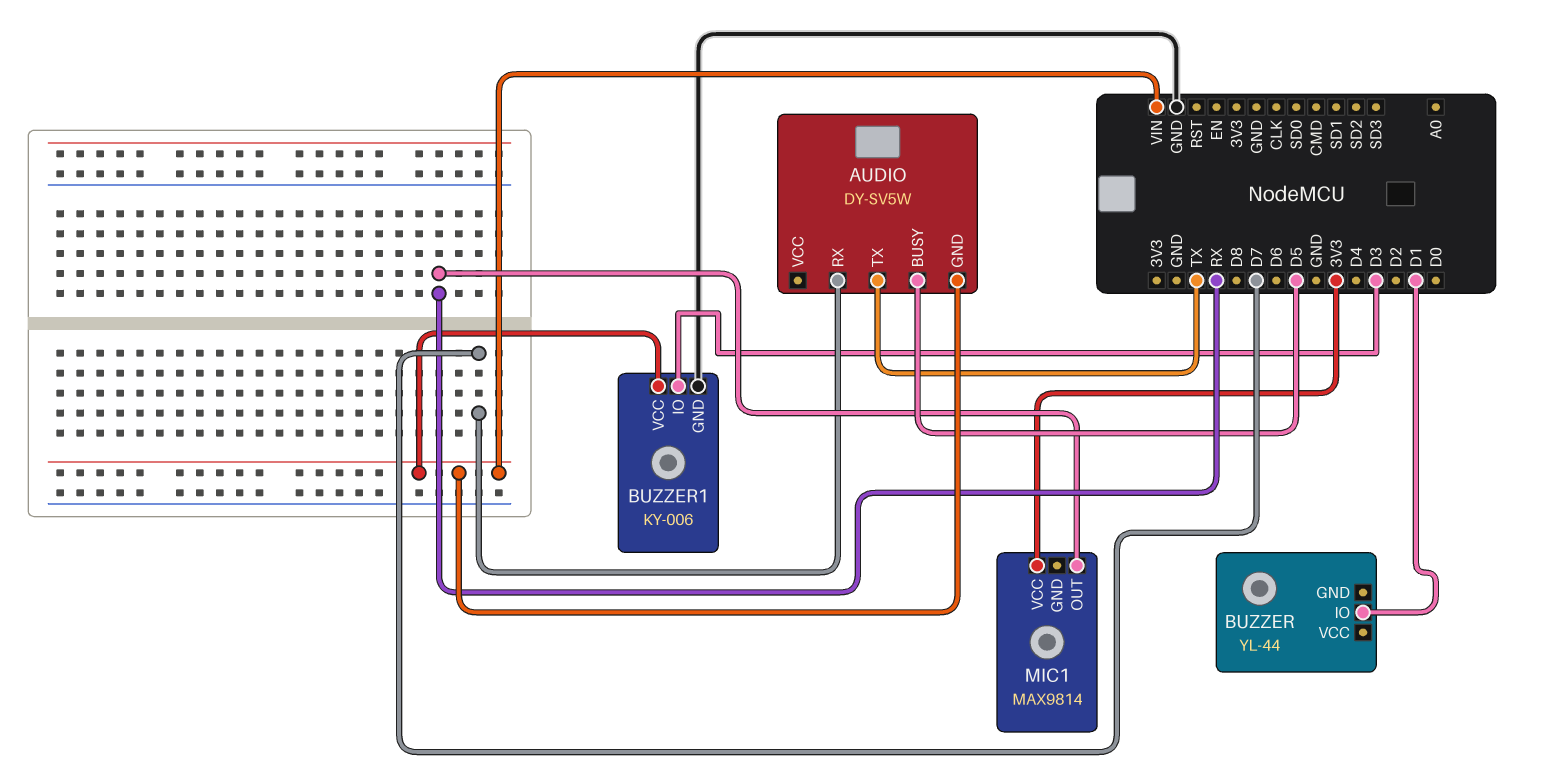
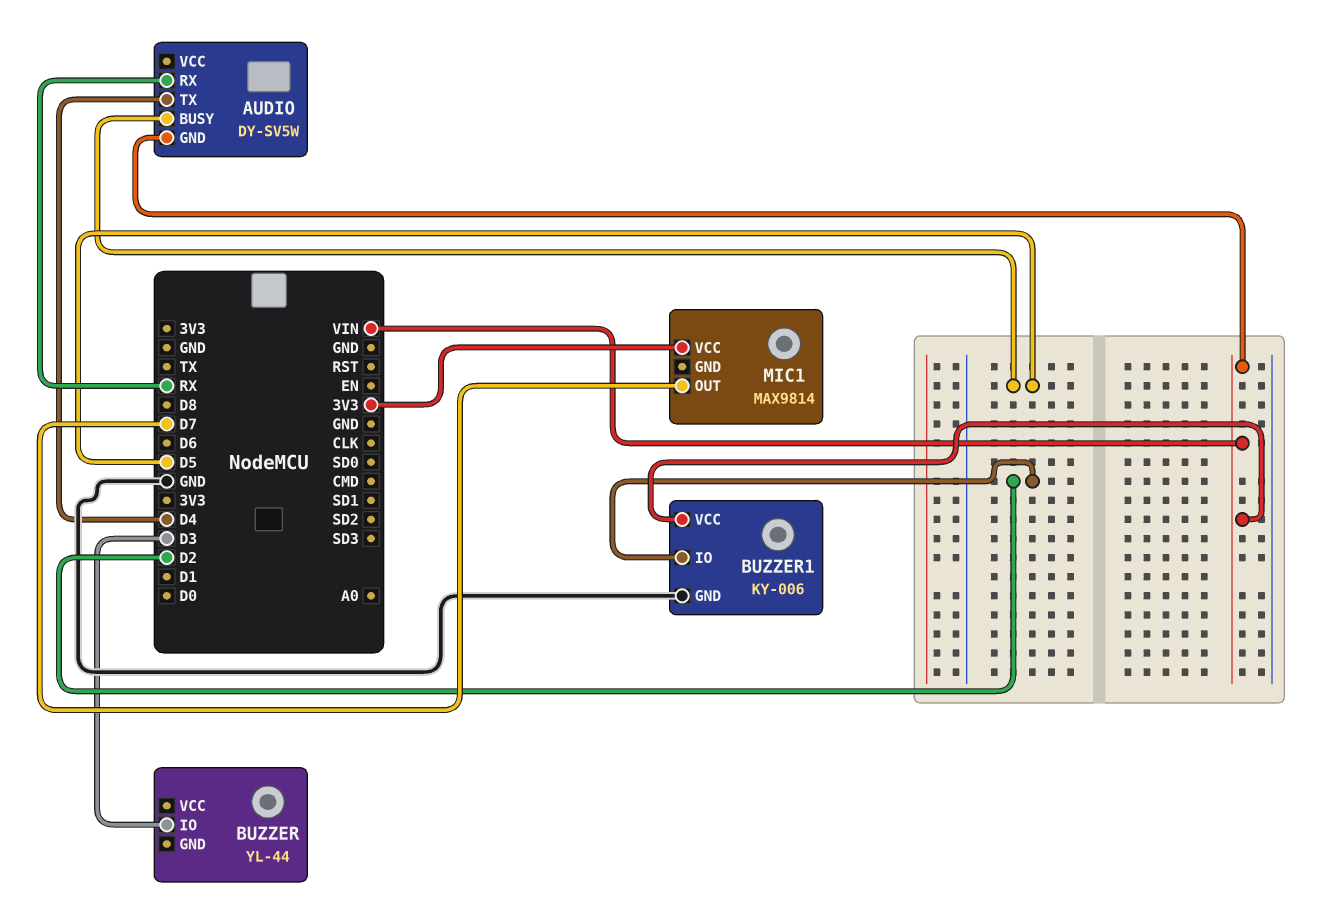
AUDIO pin RX: D7 -> RX
AUDIO pin TX: TX -> D4
BUZZER pin IO: D1 -> D3
BUZZER1 pin IO: D3 -> D2
MIC1 pin OUT: RX -> D7

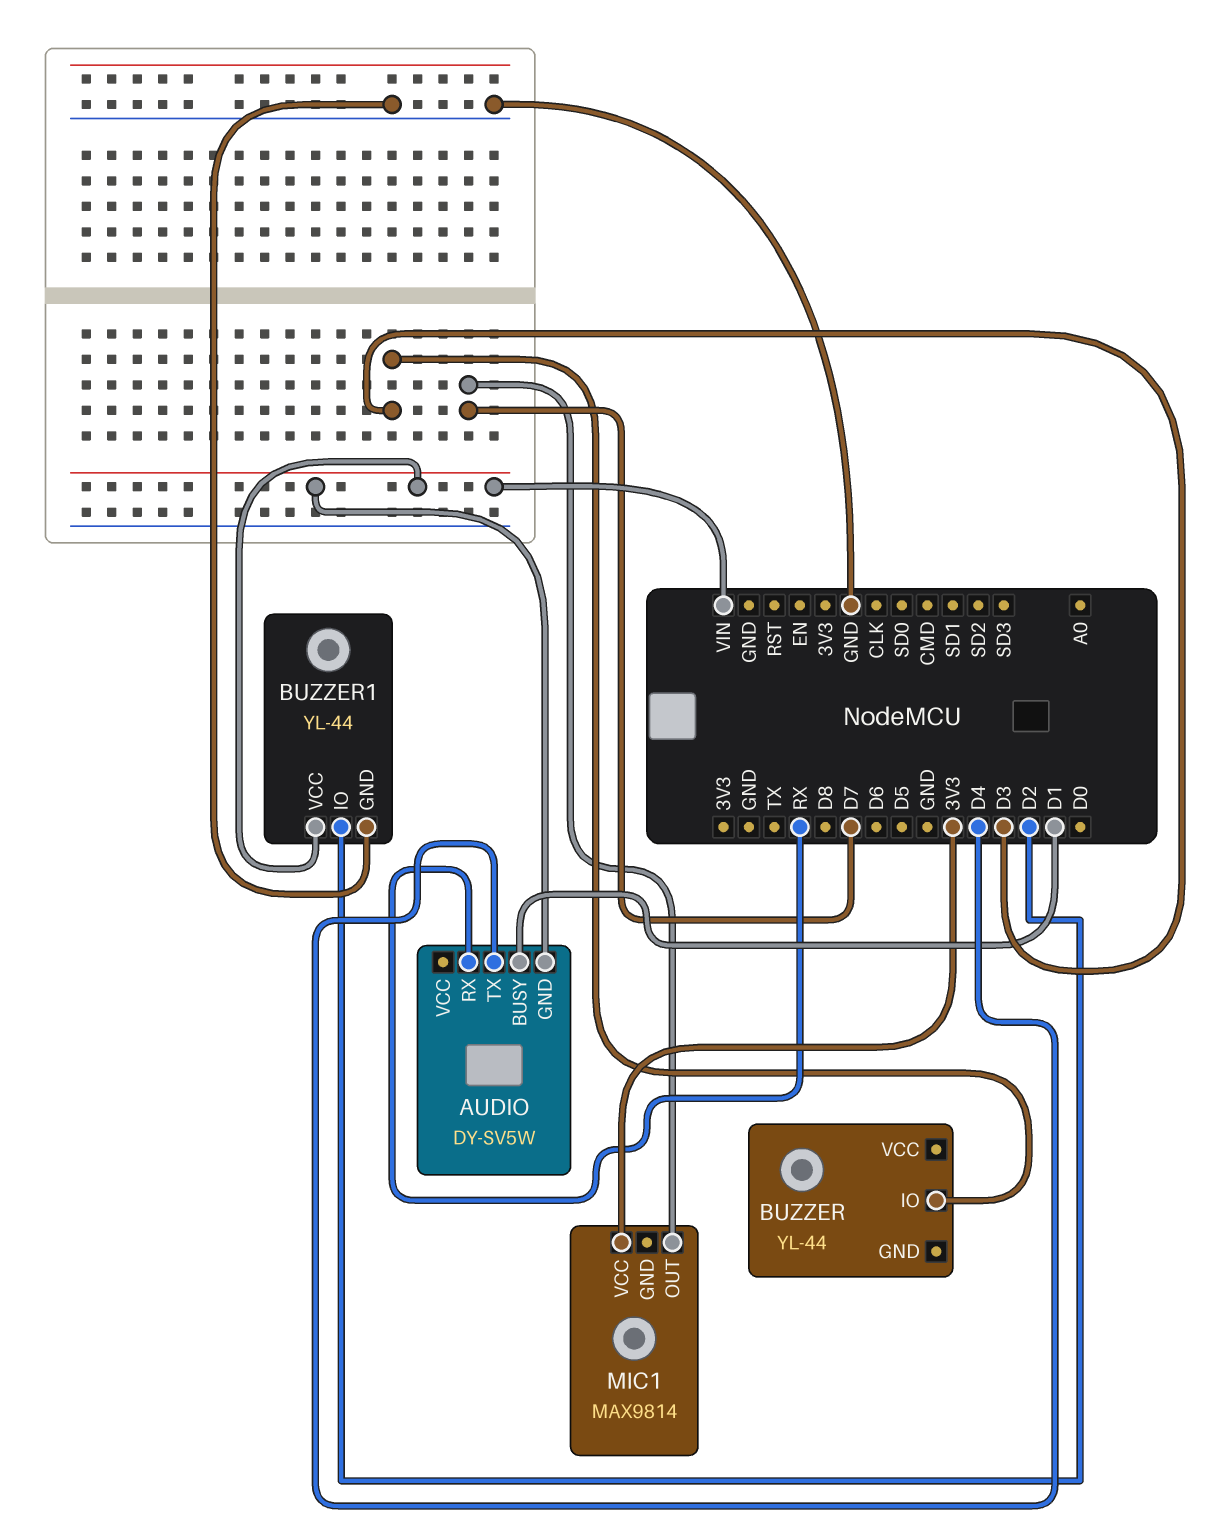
AUDIO pin BUSY: D5 -> D1
BUZZER1: KY-006 -> YL-44

